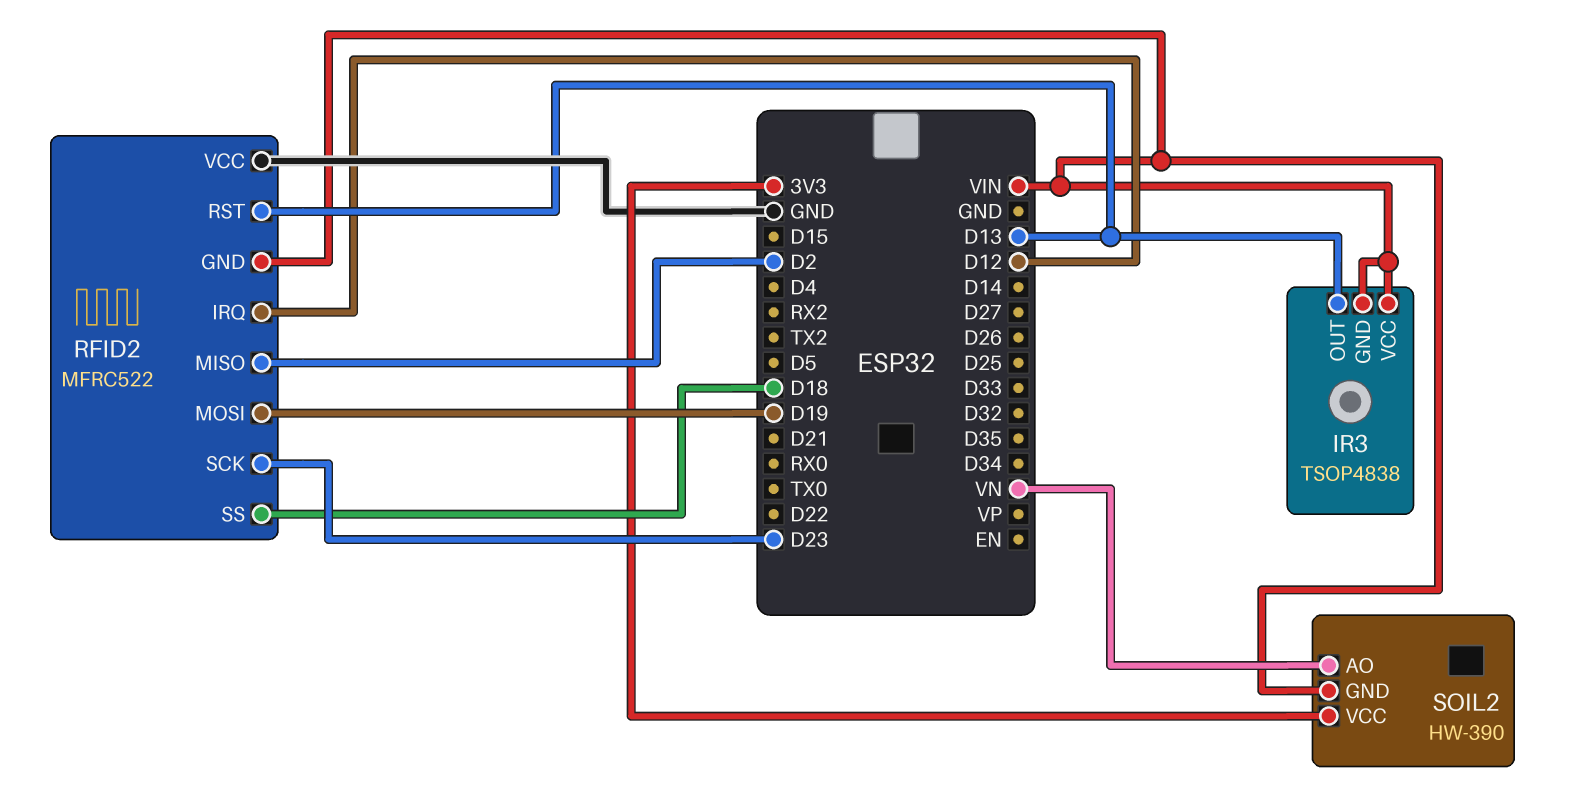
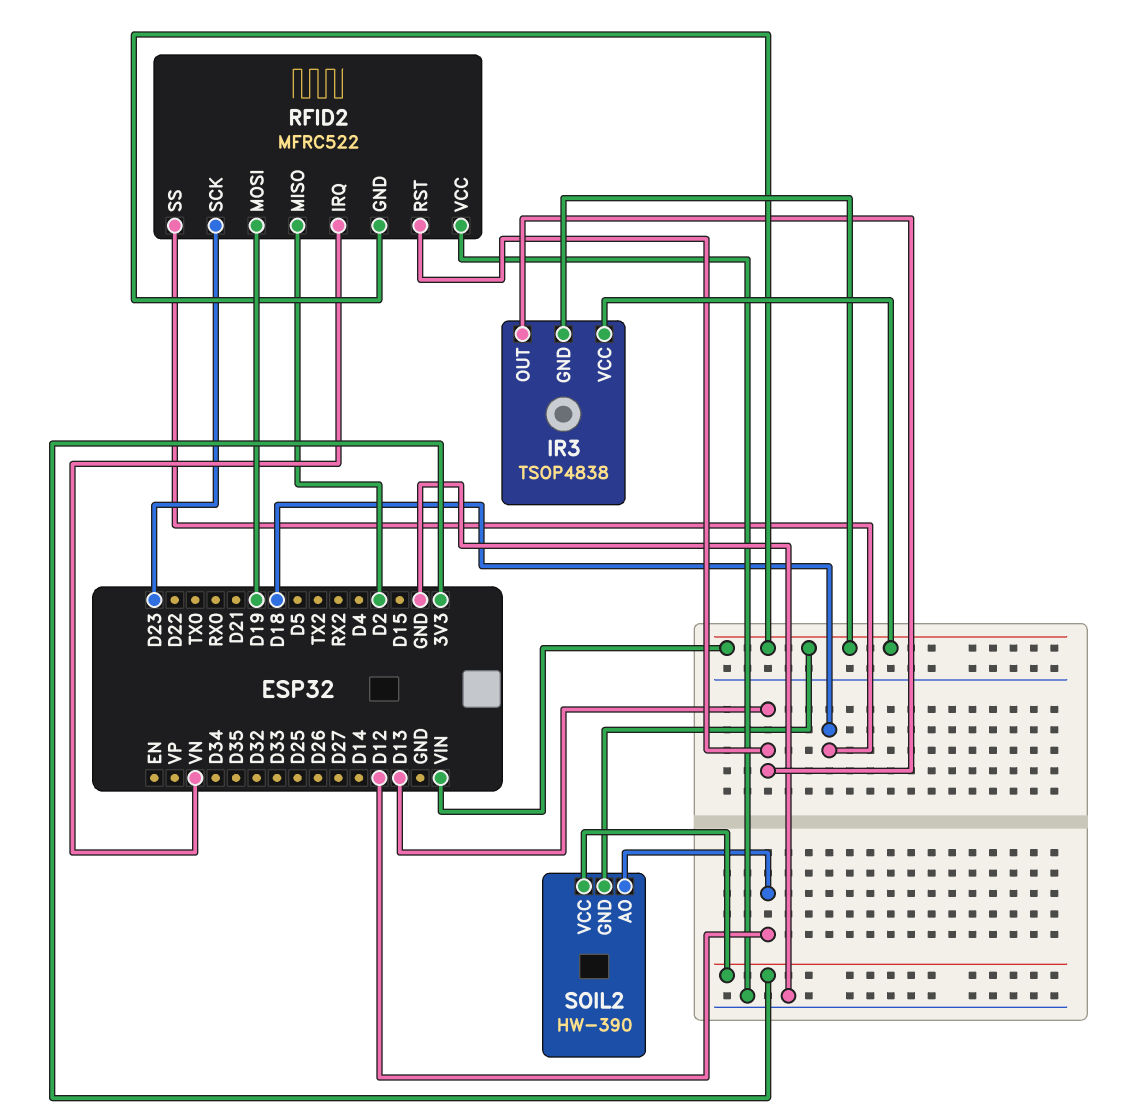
RFID2 pin IRQ: D12 -> VN
SOIL2 pin AO: VN -> D12

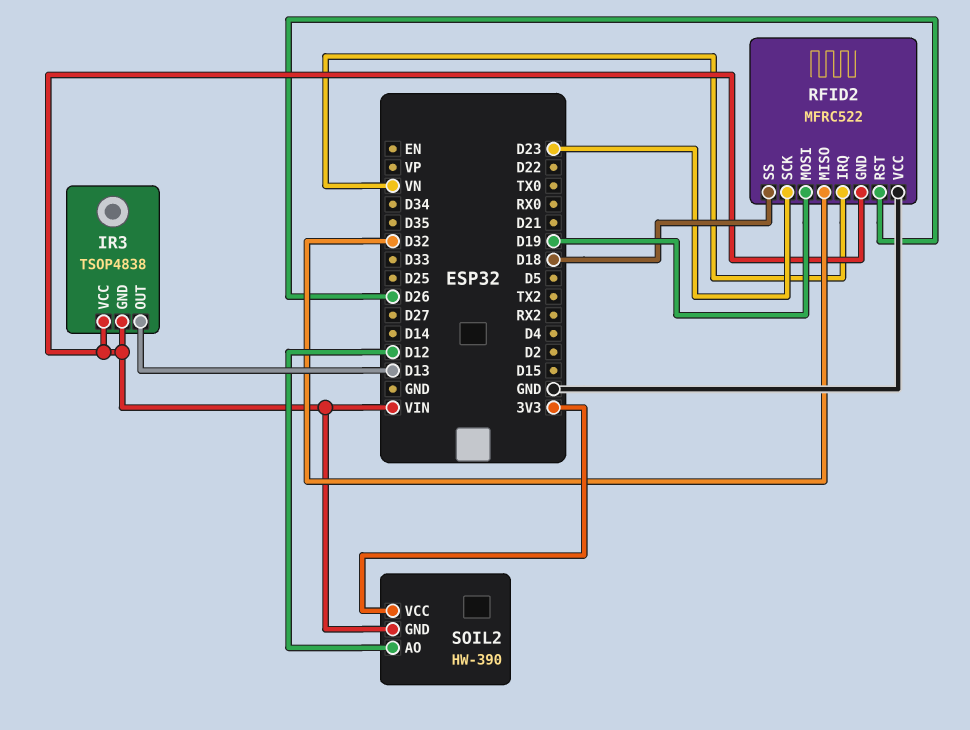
RFID2 pin MISO: D2 -> D32
RFID2 pin RST: D13 -> D26

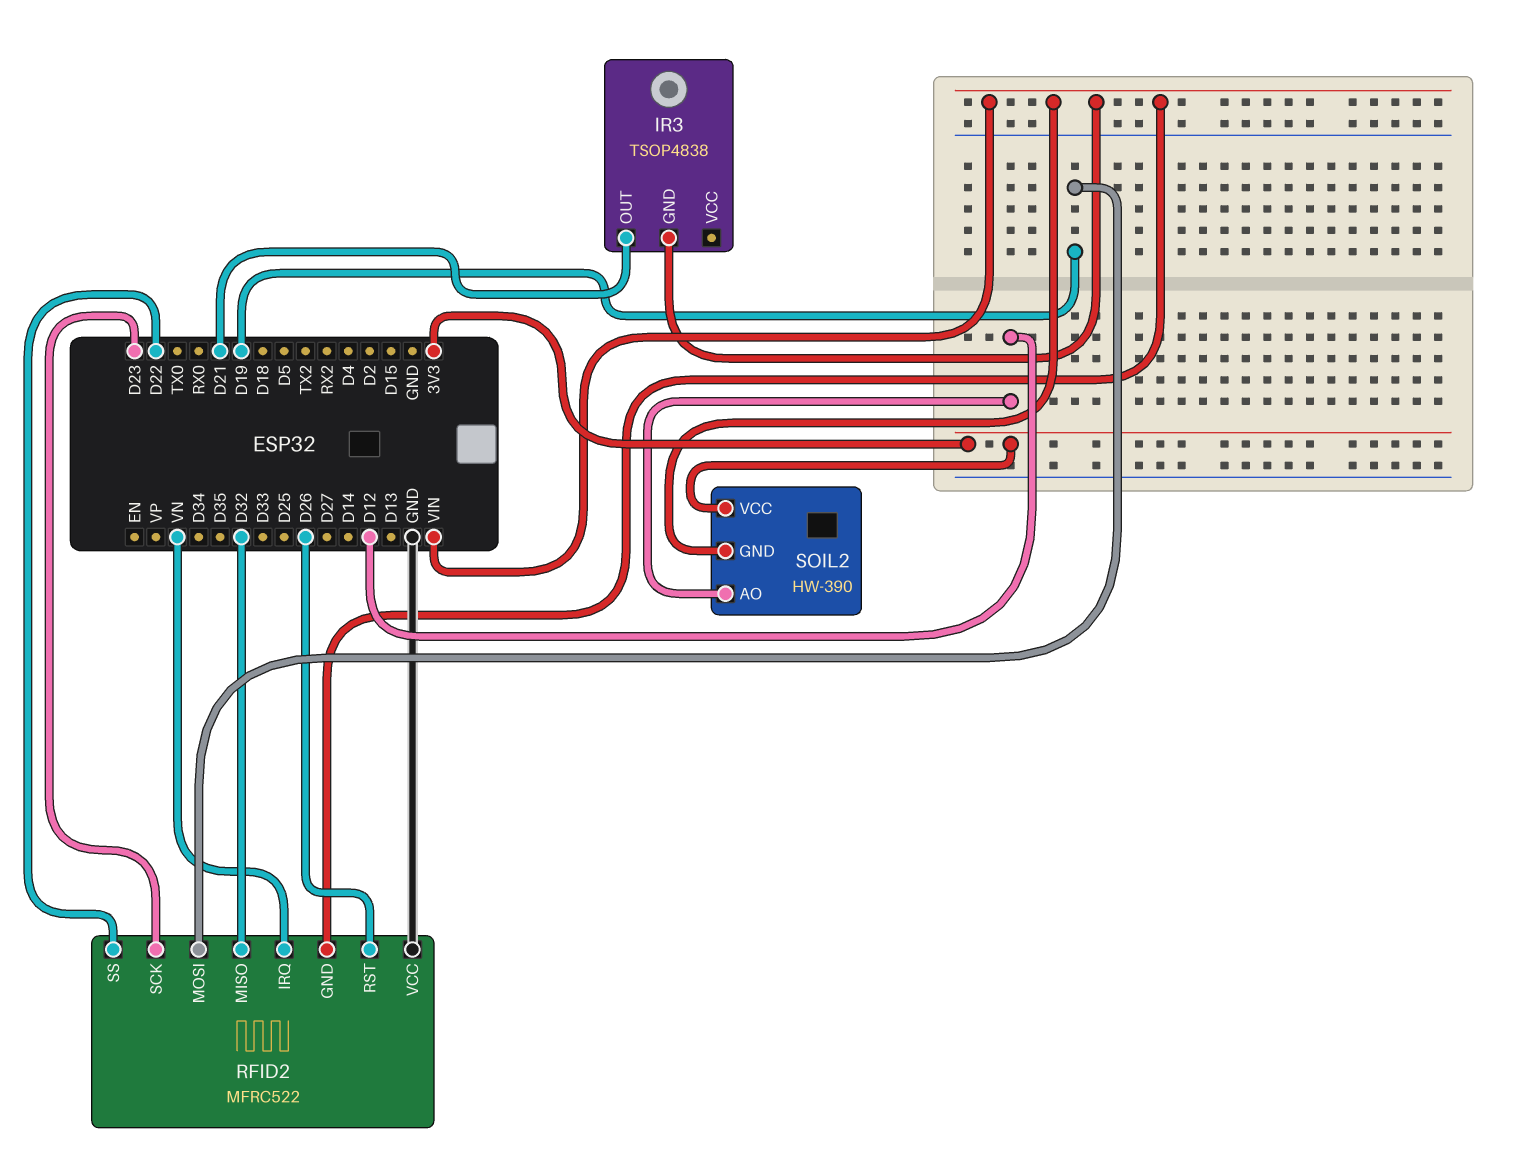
IR3 pin OUT: D13 -> D21
IR3 pin VCC: VIN -> none
RFID2 pin SS: D18 -> D22

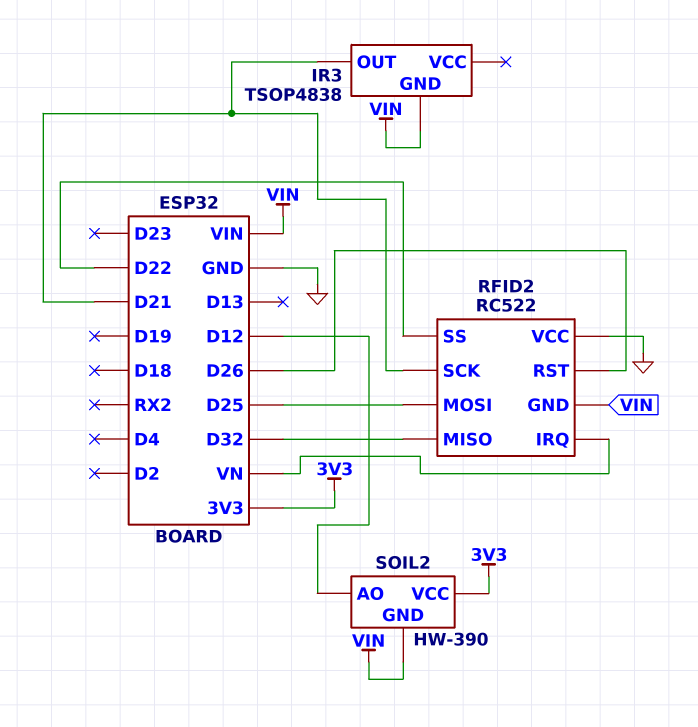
RFID2: MFRC522 -> RC522
RFID2 pin MOSI: D19 -> D25
RFID2 pin SCK: D23 -> D21

